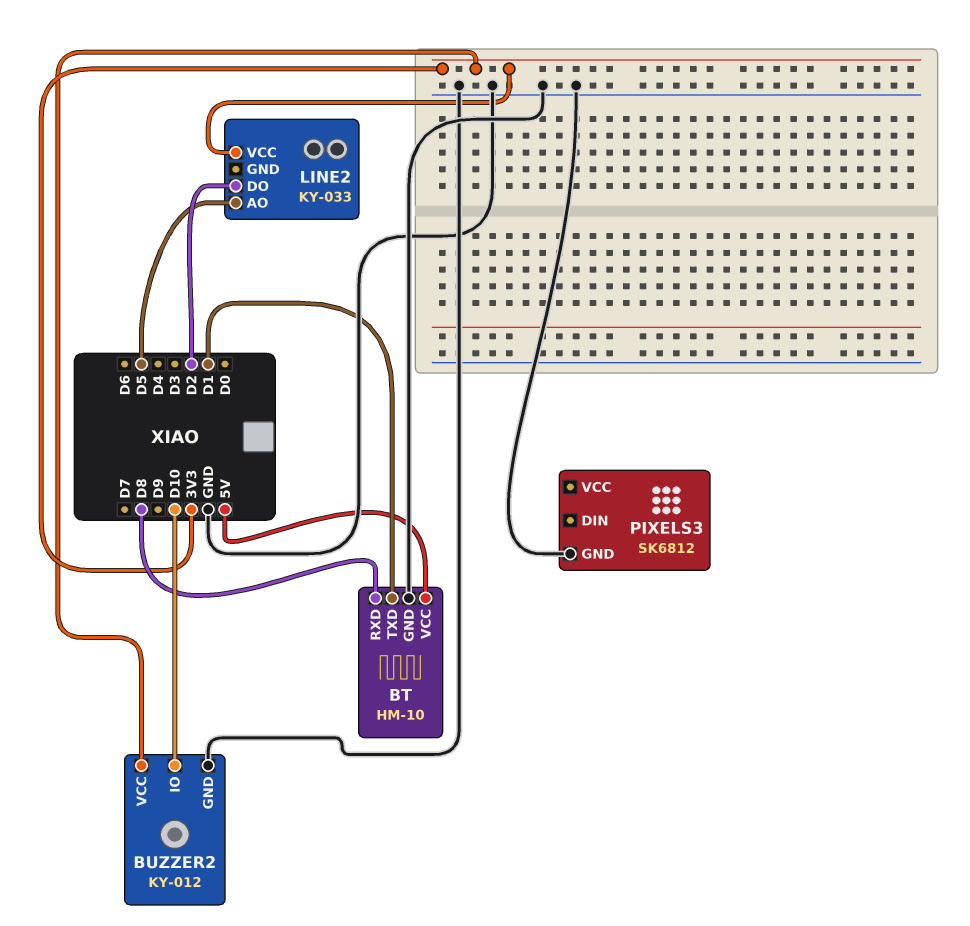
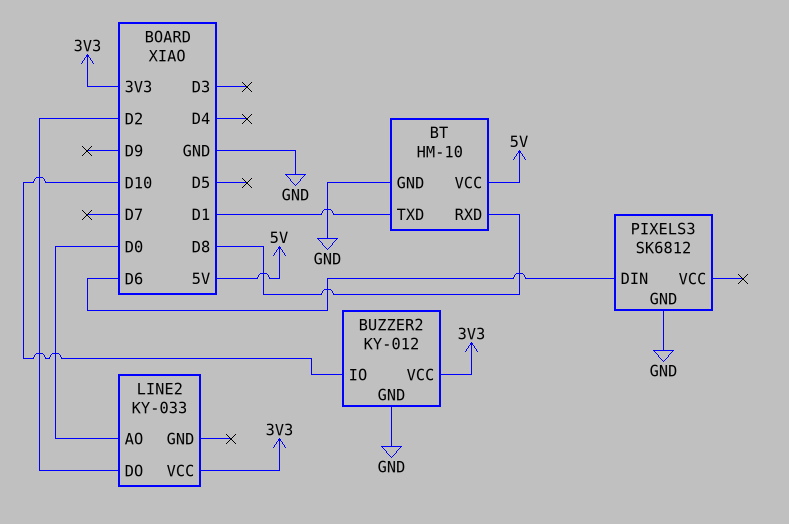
LINE2 pin AO: D5 -> D0
PIXELS3 pin DIN: none -> D6

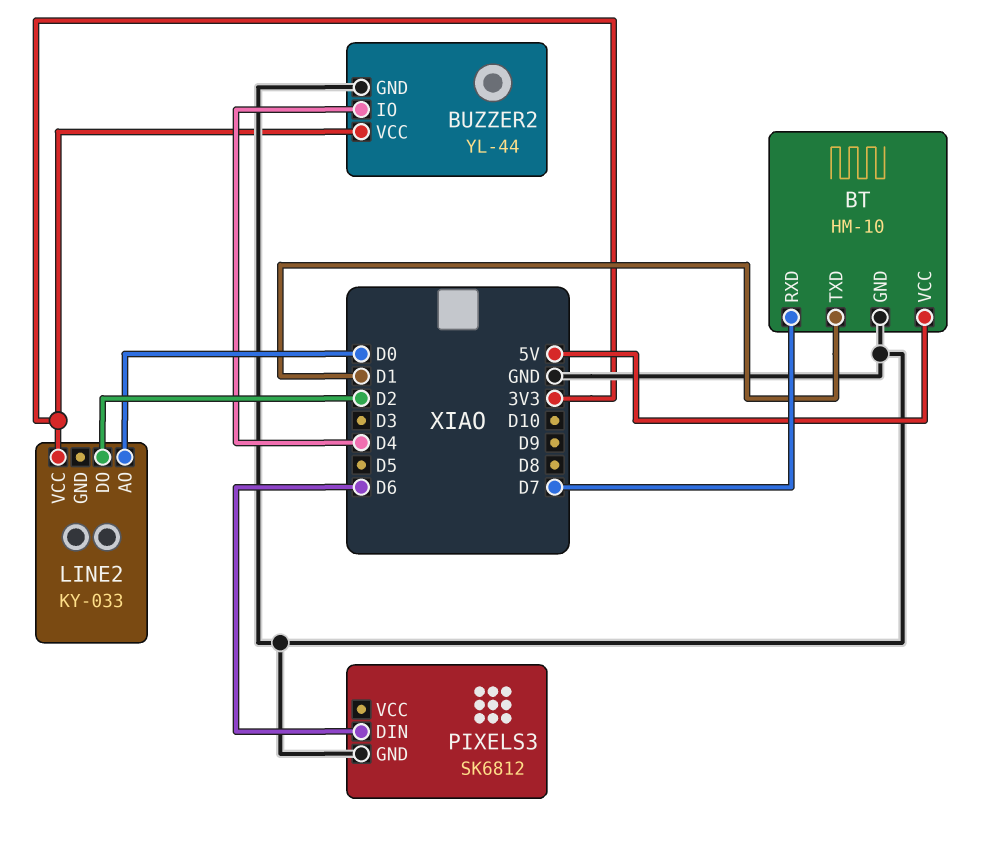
BT pin RXD: D8 -> D7
BUZZER2: KY-012 -> YL-44
BUZZER2 pin IO: D10 -> D4

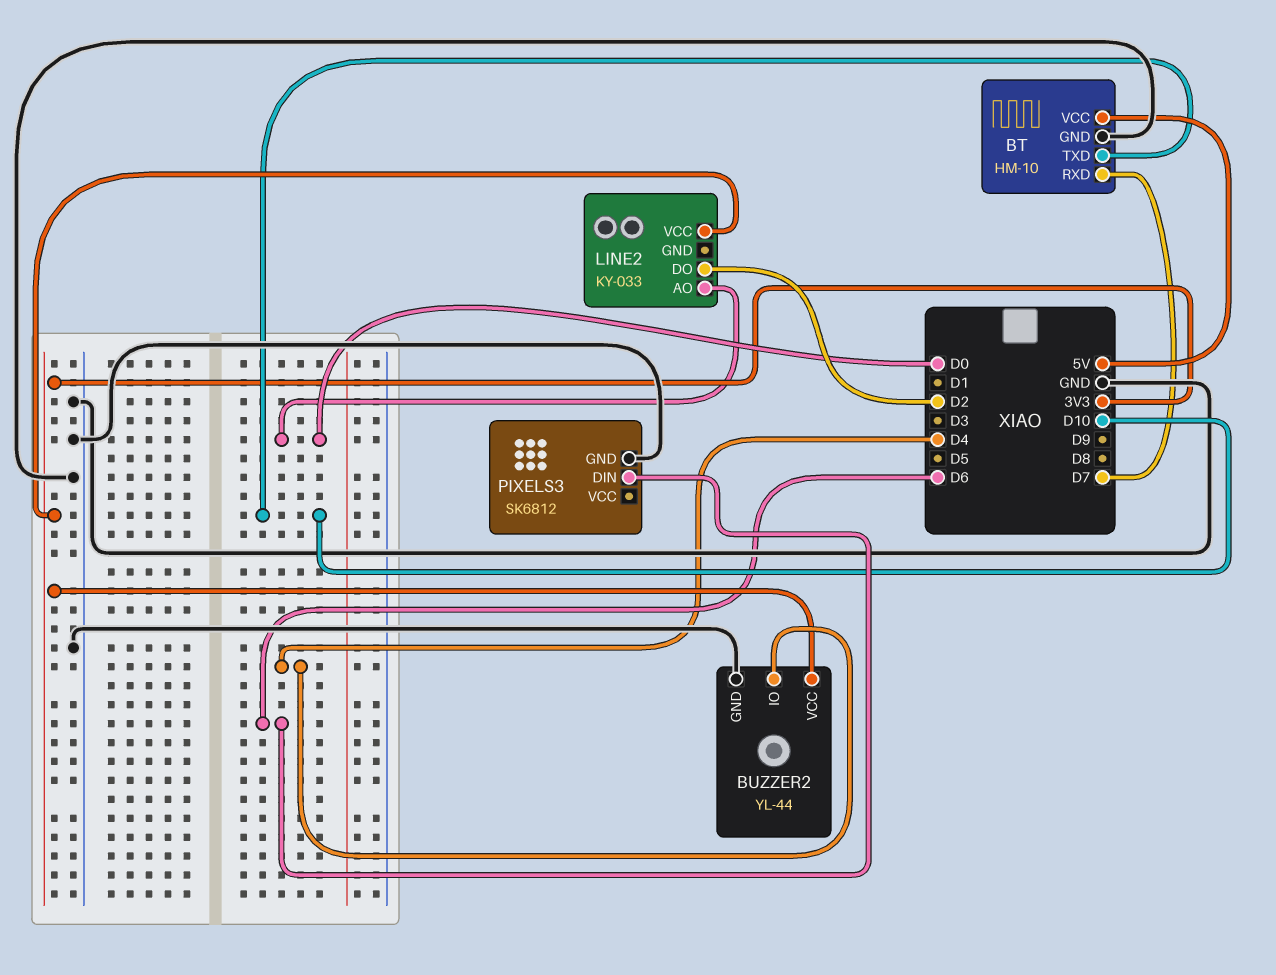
BT pin TXD: D1 -> D10

